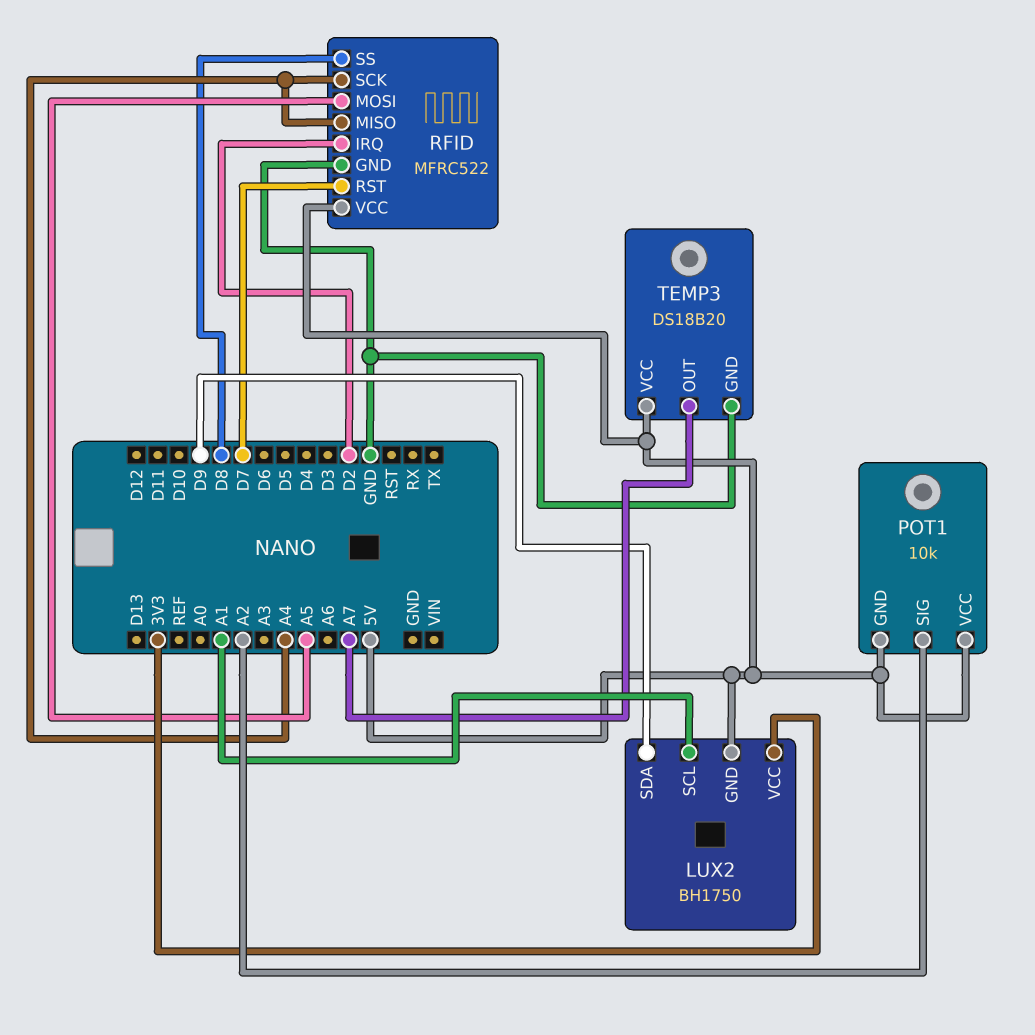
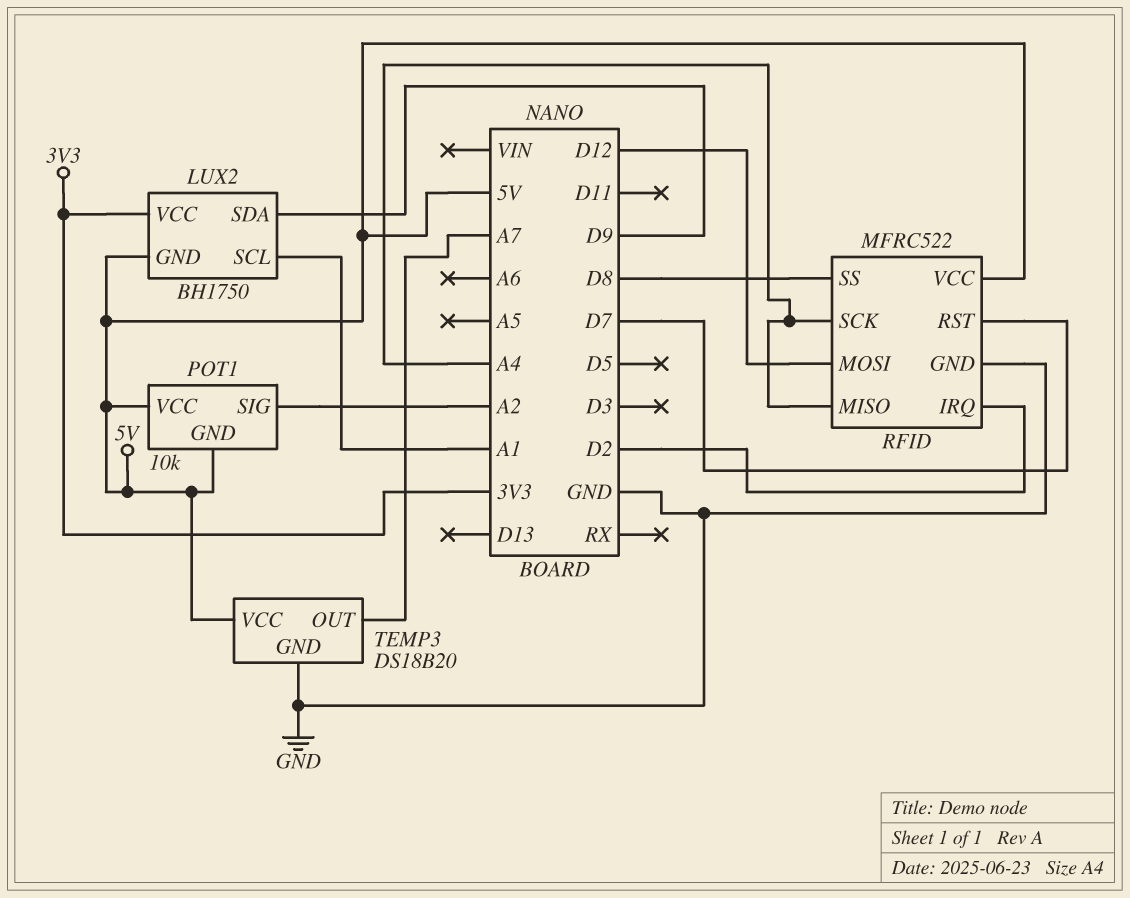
RFID pin MOSI: A5 -> D12

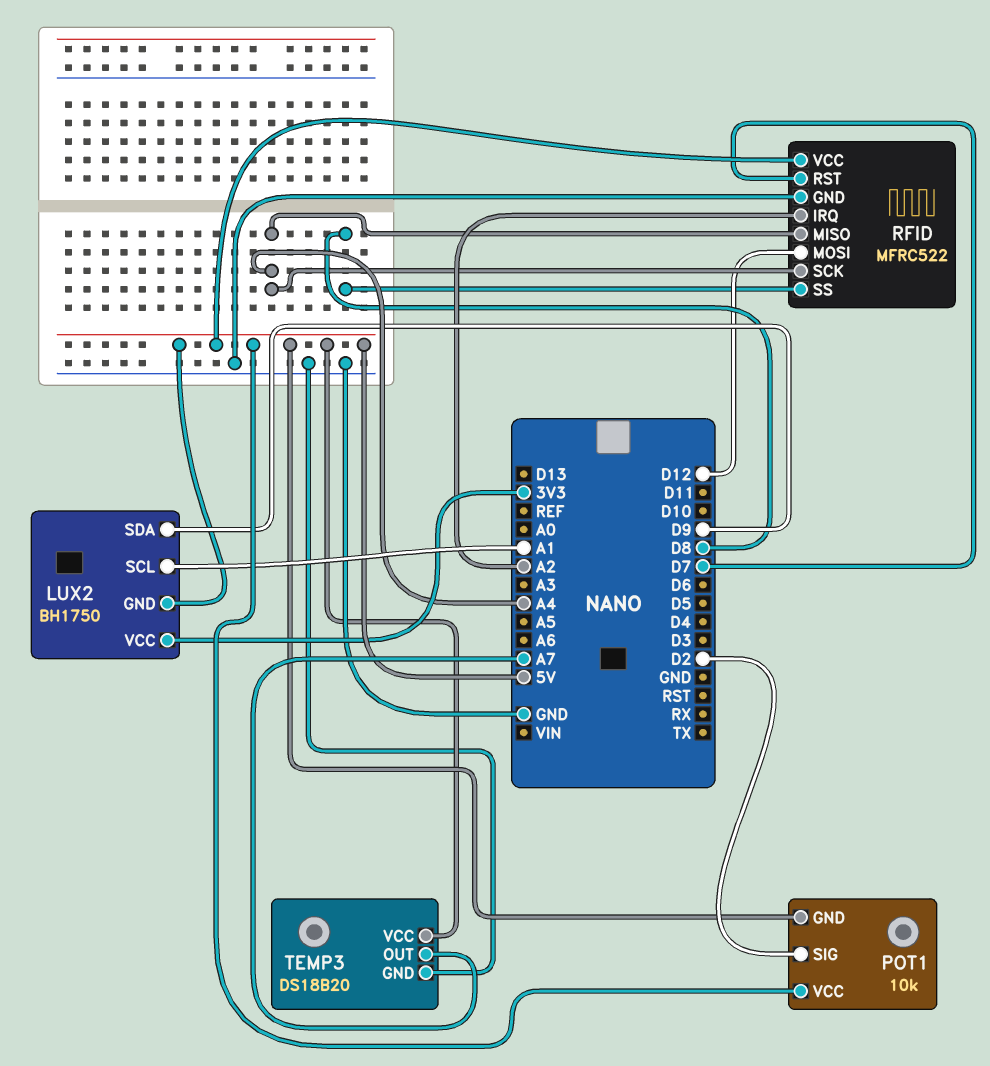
POT1 pin SIG: A2 -> D2
RFID pin IRQ: D2 -> A2

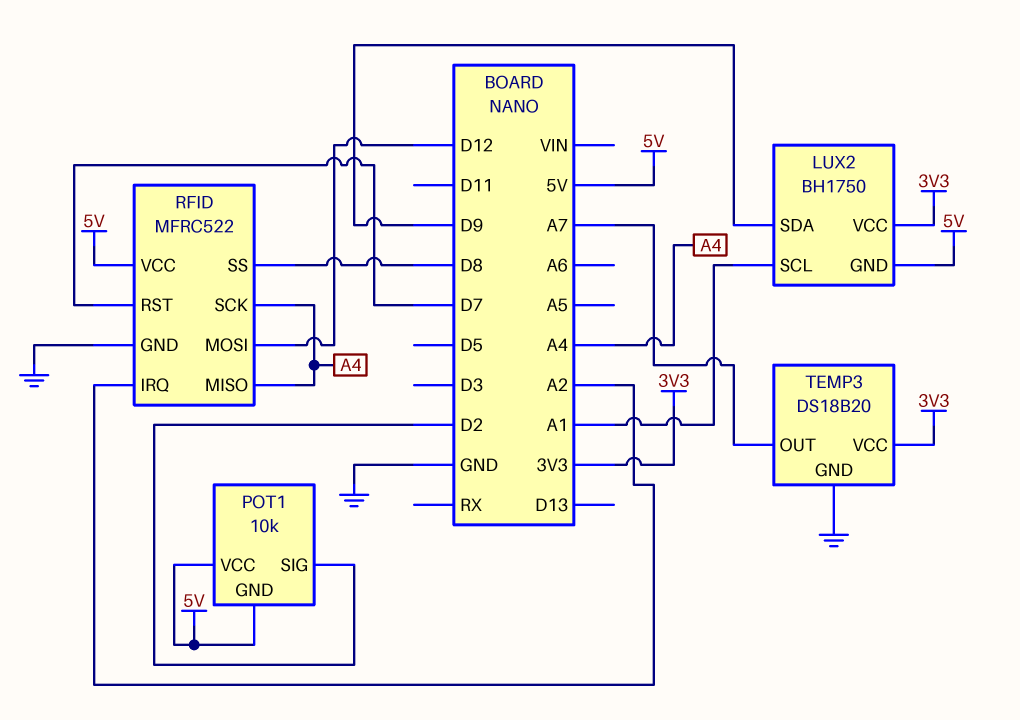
TEMP3 pin VCC: 5V -> 3V3

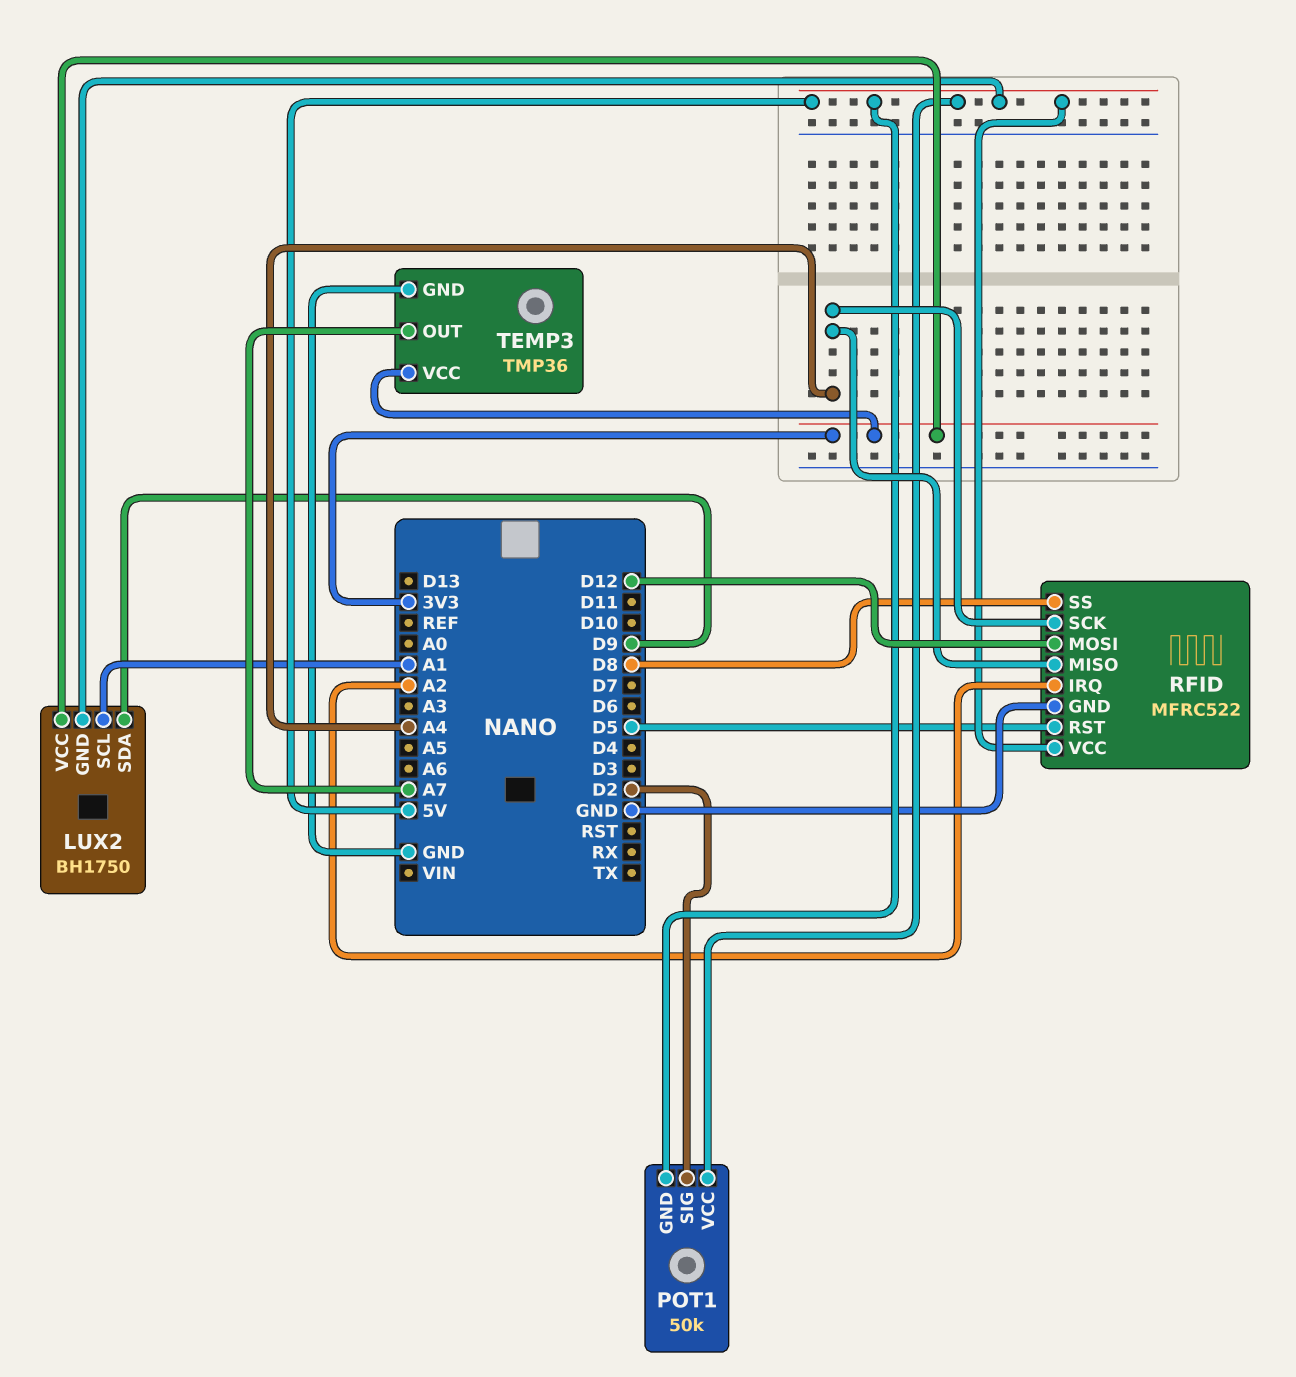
POT1: 10k -> 50k
RFID pin RST: D7 -> D5
TEMP3: DS18B20 -> TMP36

